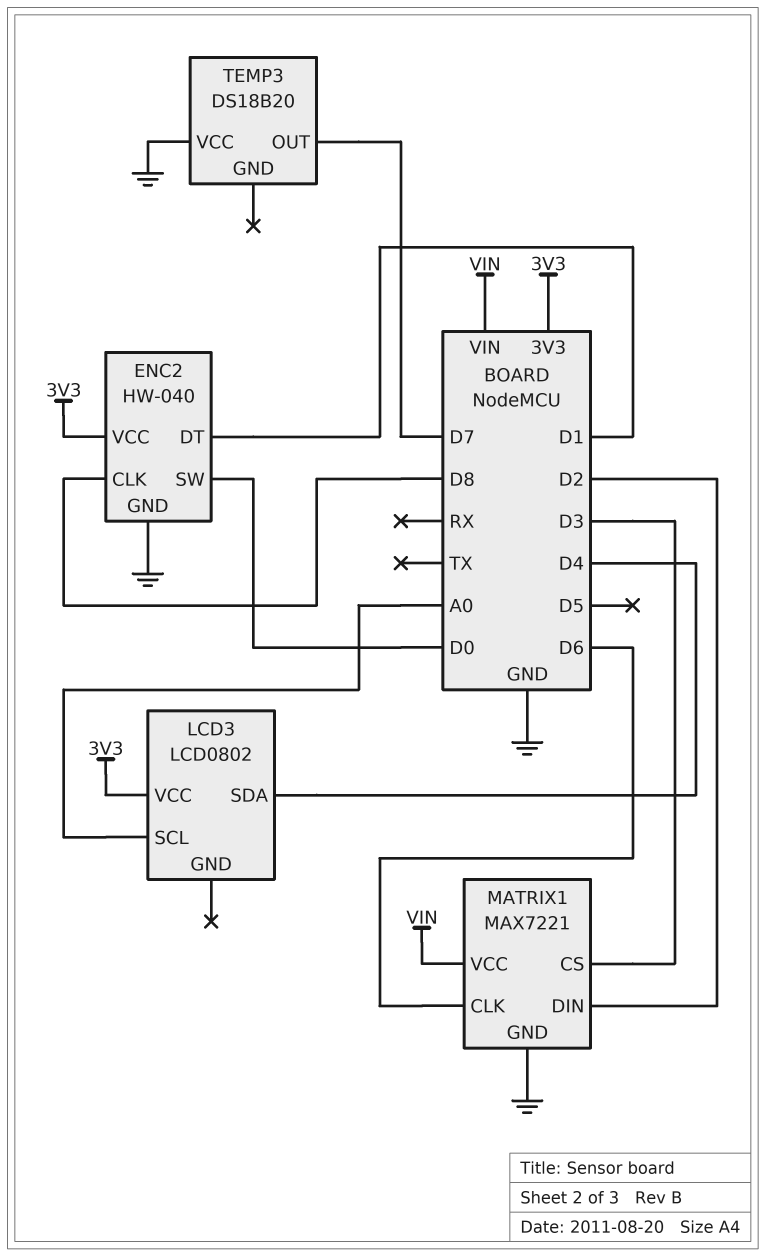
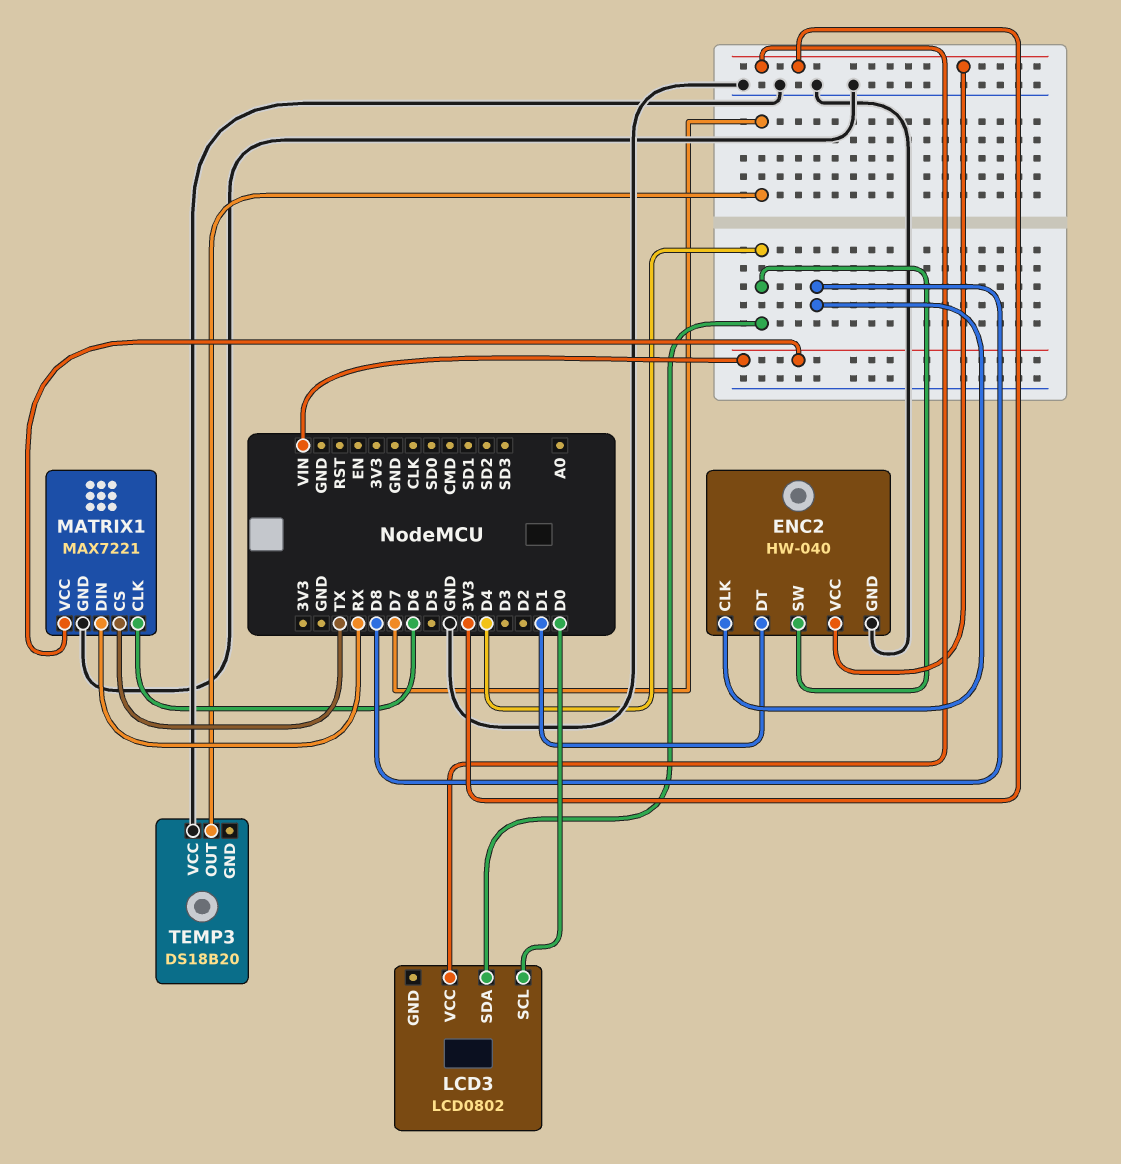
ENC2 pin SW: D0 -> D4
LCD3 pin SCL: A0 -> D0
MATRIX1 pin CS: D3 -> TX
MATRIX1 pin DIN: D2 -> RX

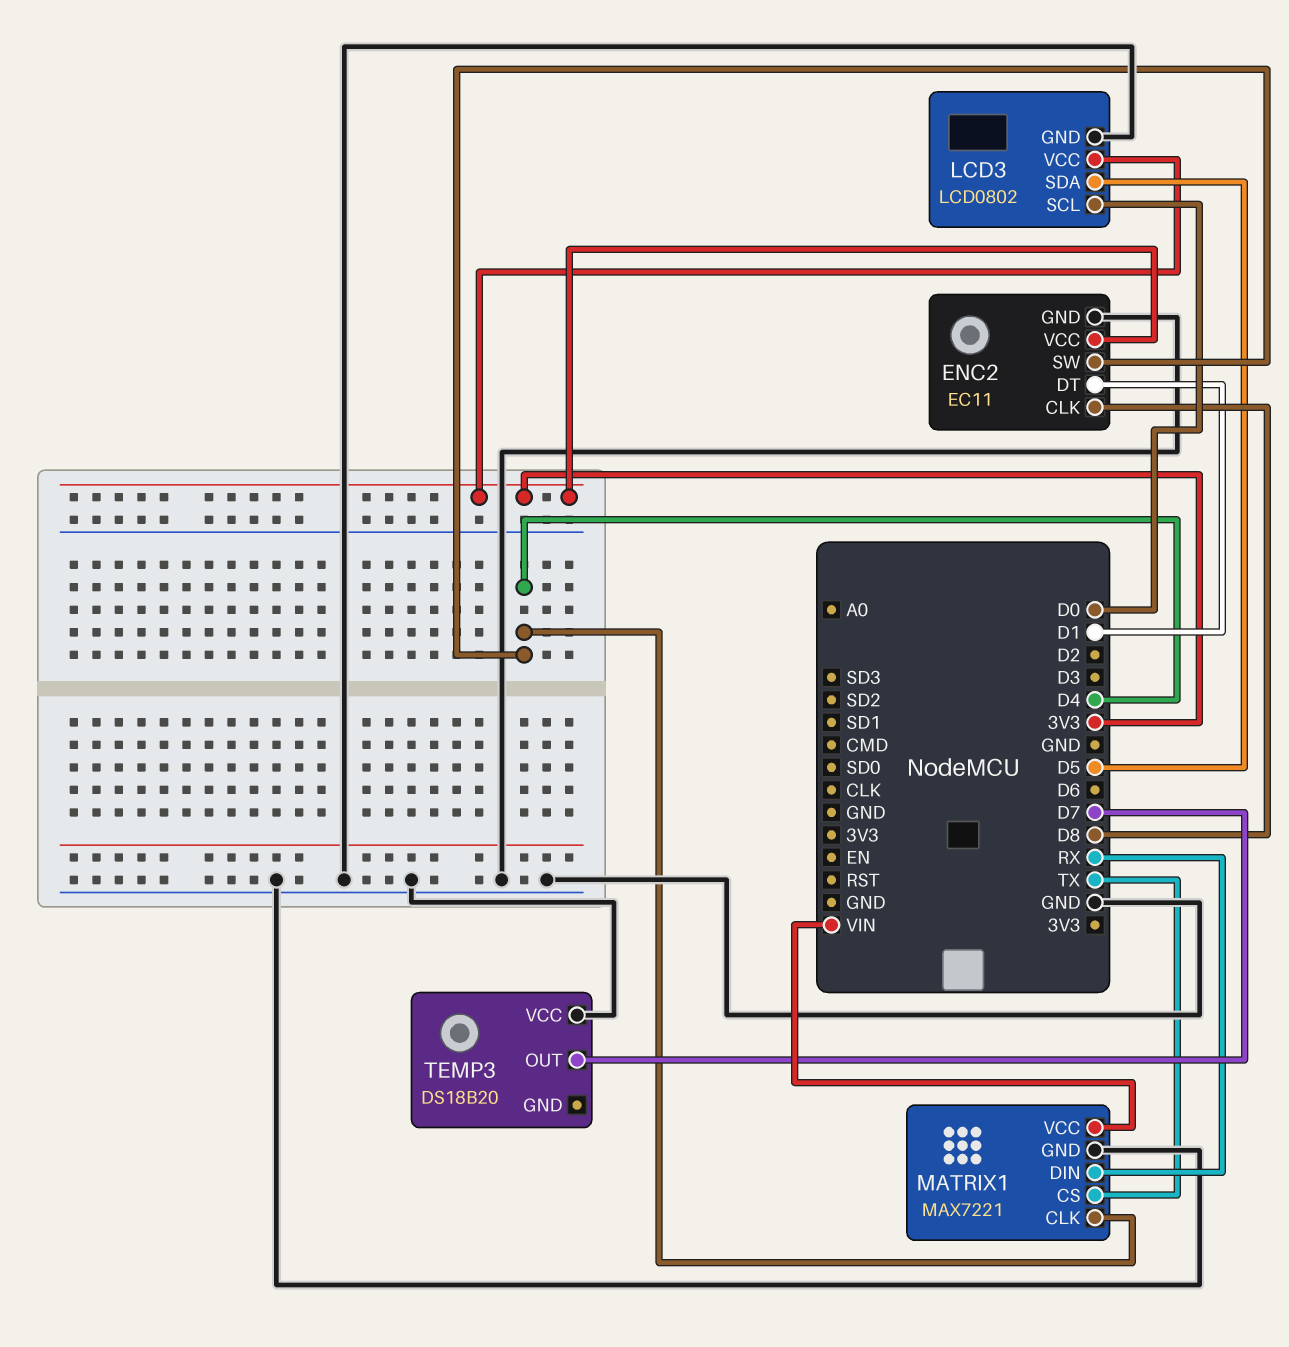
ENC2: HW-040 -> EC11
LCD3 pin GND: none -> GND
LCD3 pin SDA: D4 -> D5
MATRIX1 pin CLK: D6 -> D4

